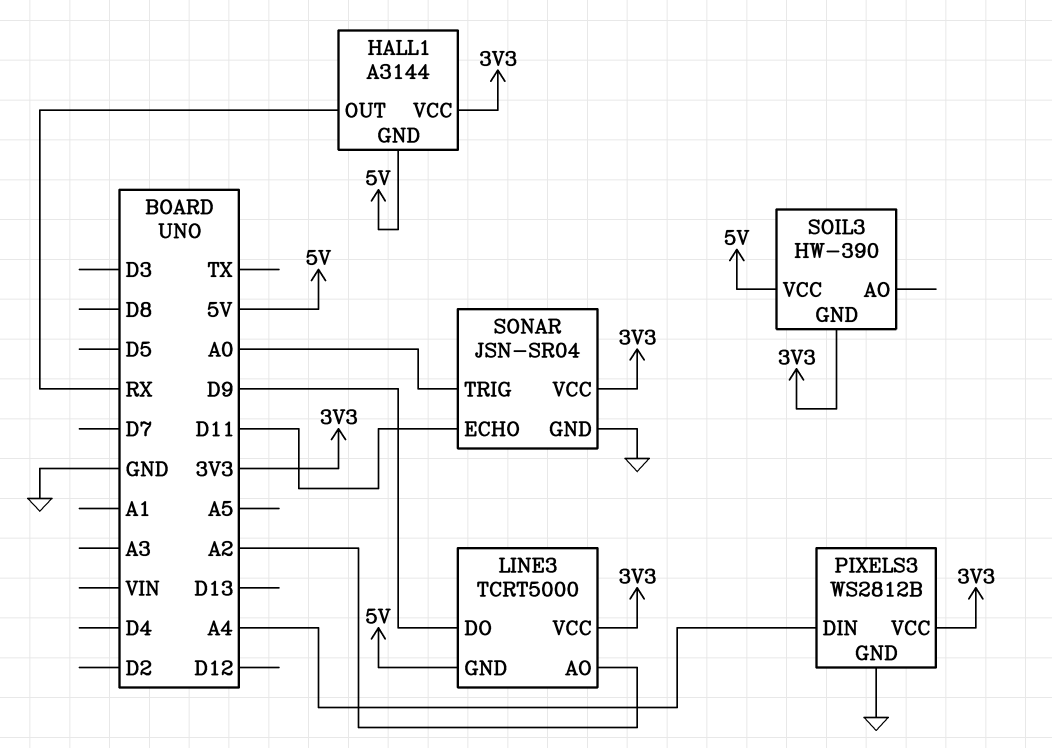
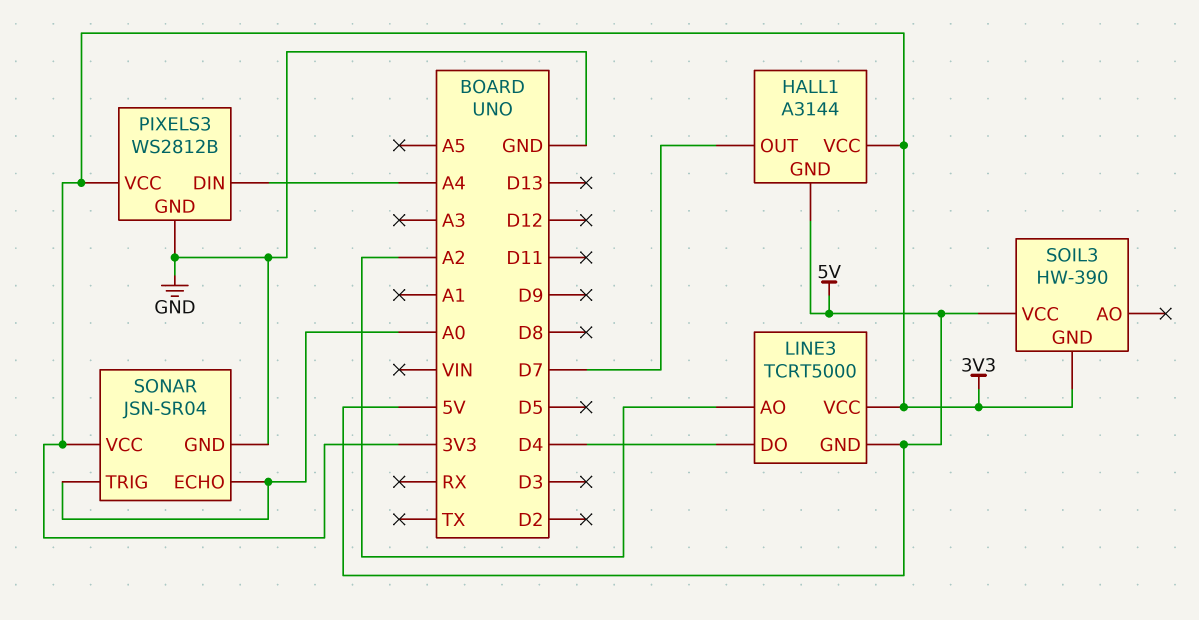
HALL1 pin OUT: RX -> D7
LINE3 pin DO: D9 -> D4
SONAR pin ECHO: D11 -> A0

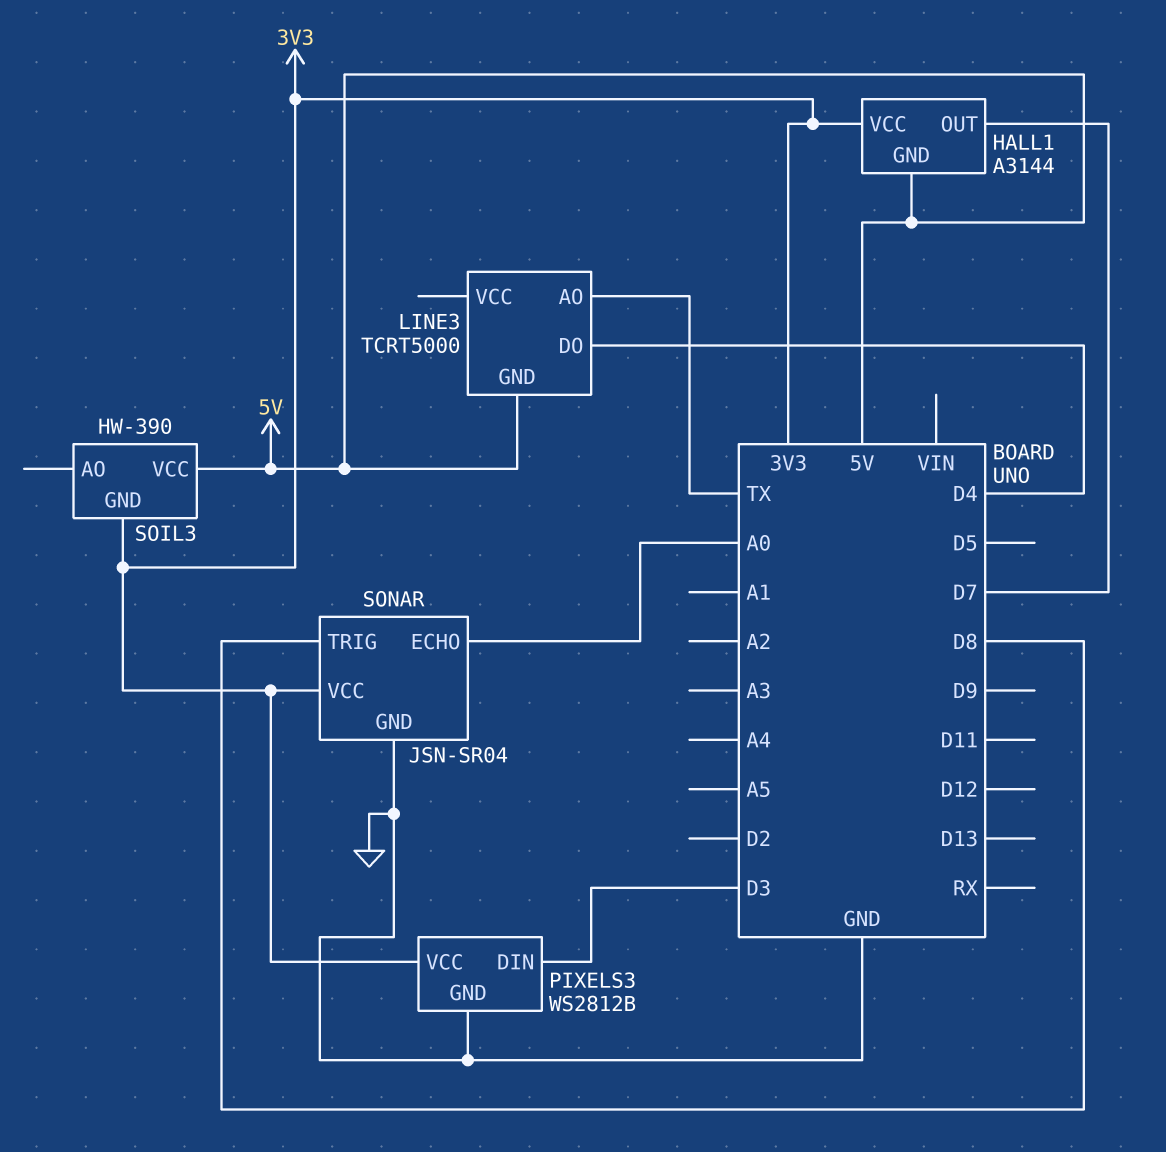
LINE3 pin AO: A2 -> TX
LINE3 pin VCC: 3V3 -> none
PIXELS3 pin DIN: A4 -> D3
SONAR pin TRIG: A0 -> D8

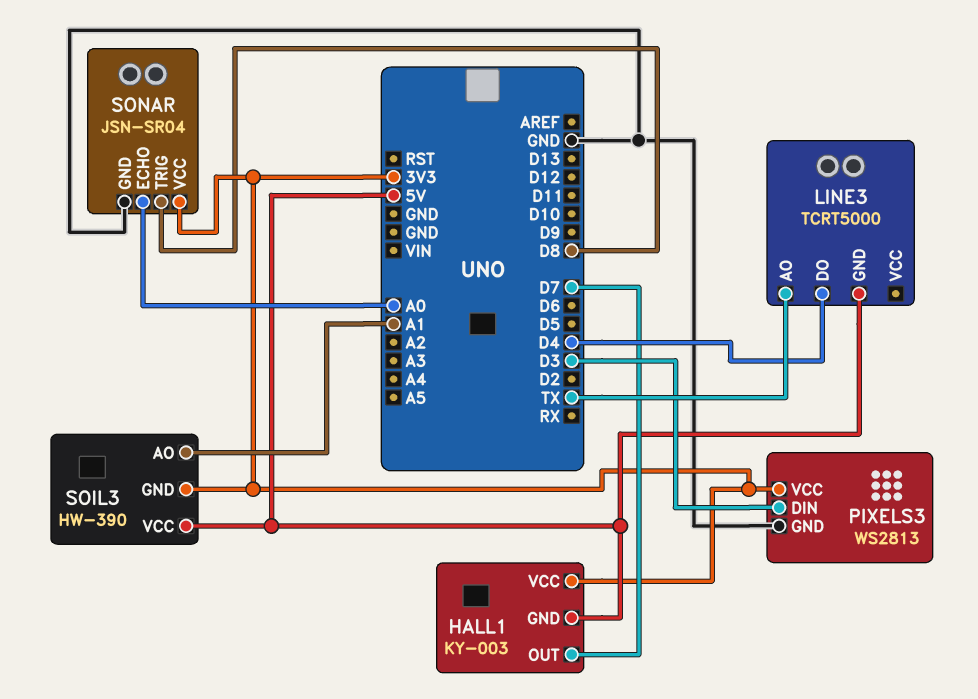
HALL1: A3144 -> KY-003
PIXELS3: WS2812B -> WS2813
SOIL3 pin AO: none -> A1

